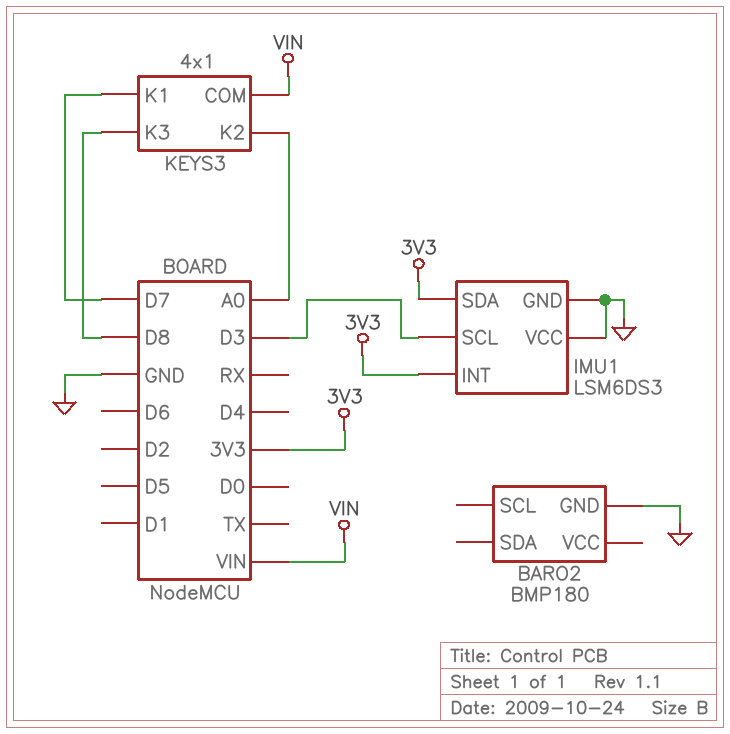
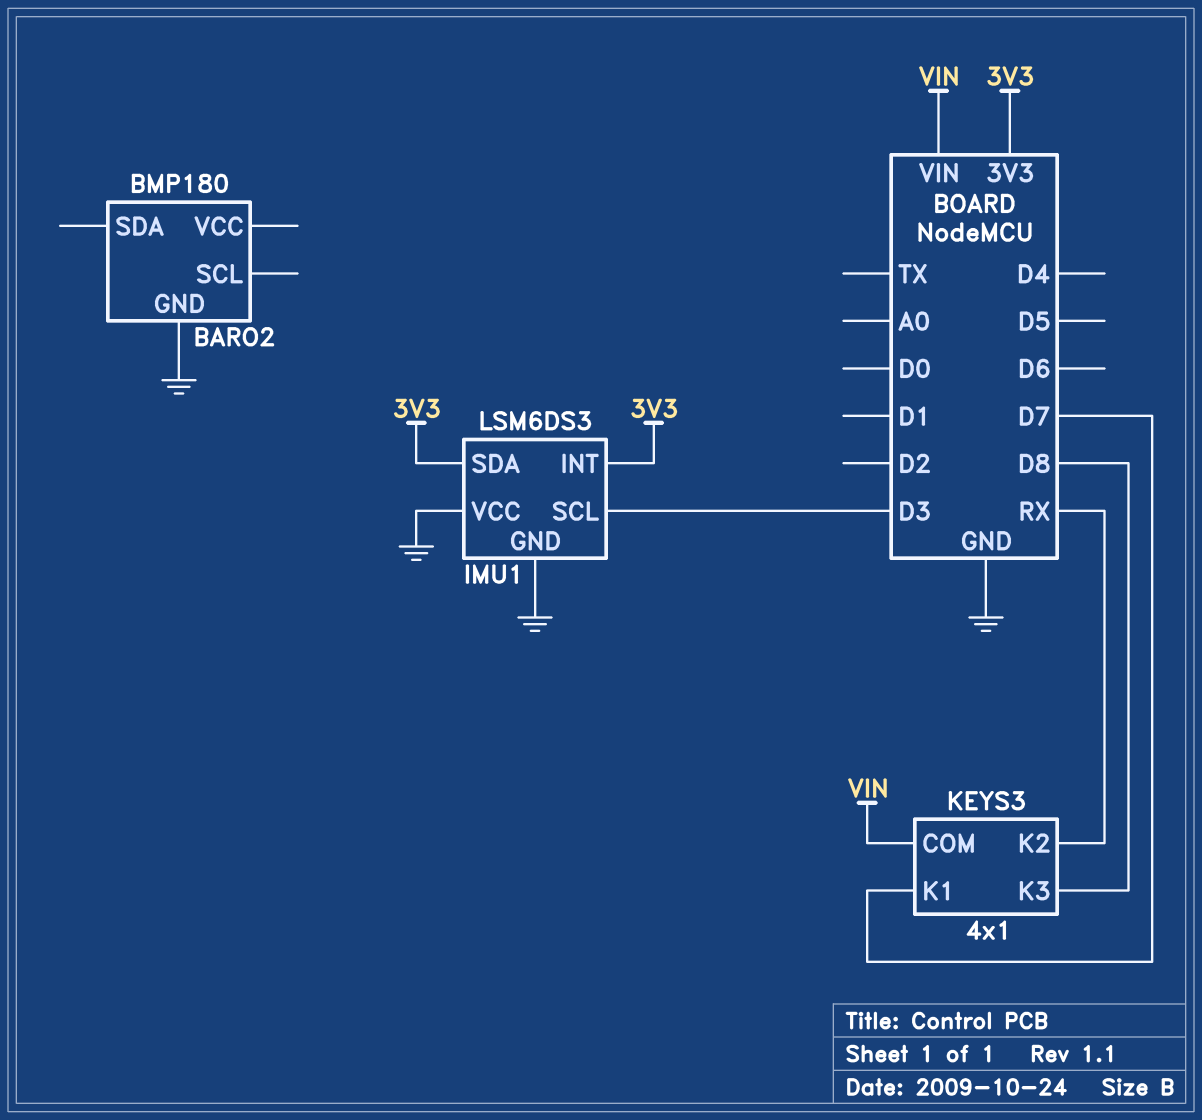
KEYS3 pin K2: A0 -> RX

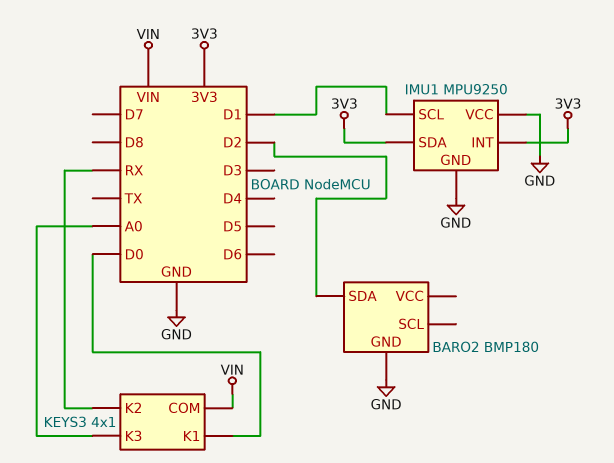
BARO2 pin SDA: none -> D2
IMU1: LSM6DS3 -> MPU9250
IMU1 pin SCL: D3 -> D1
KEYS3 pin K1: D7 -> D0
KEYS3 pin K3: D8 -> A0

